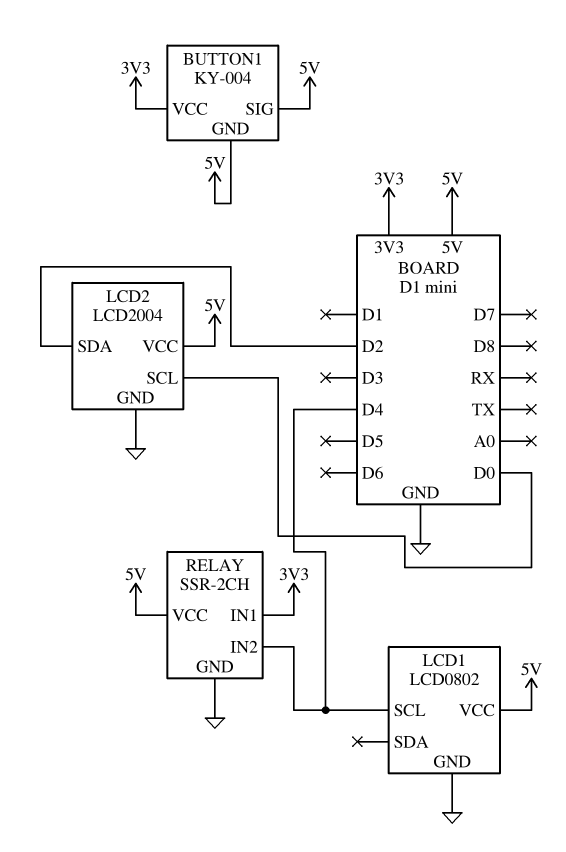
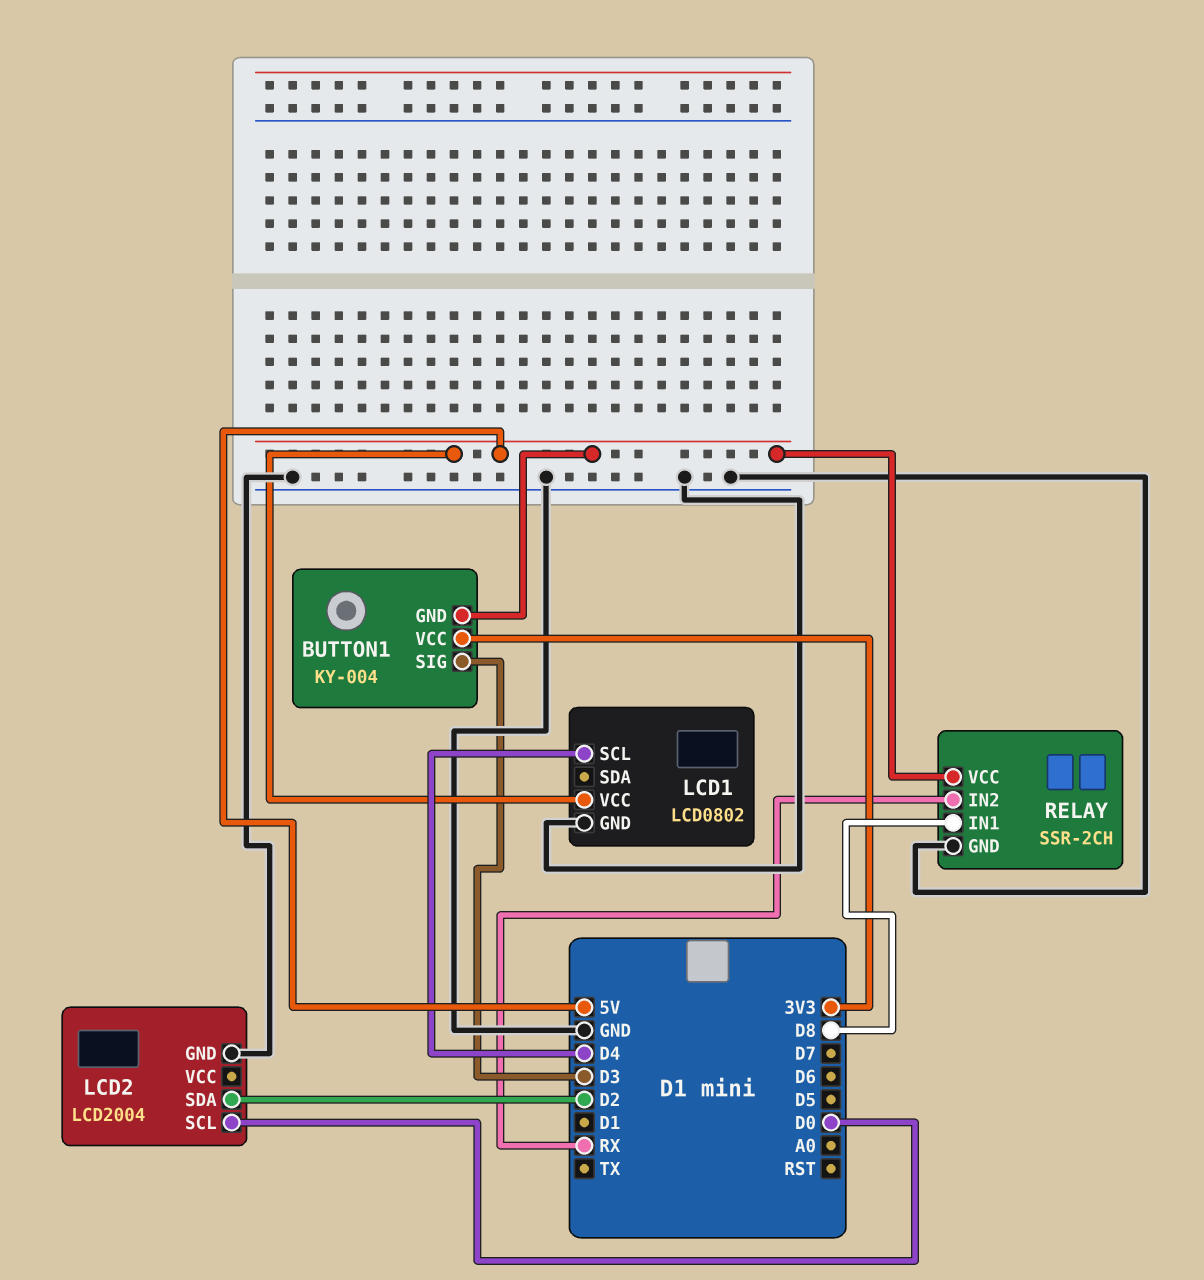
BUTTON1 pin SIG: 5V -> D3
LCD2 pin VCC: 5V -> none
RELAY pin IN1: 3V3 -> D8
RELAY pin IN2: D4 -> RX

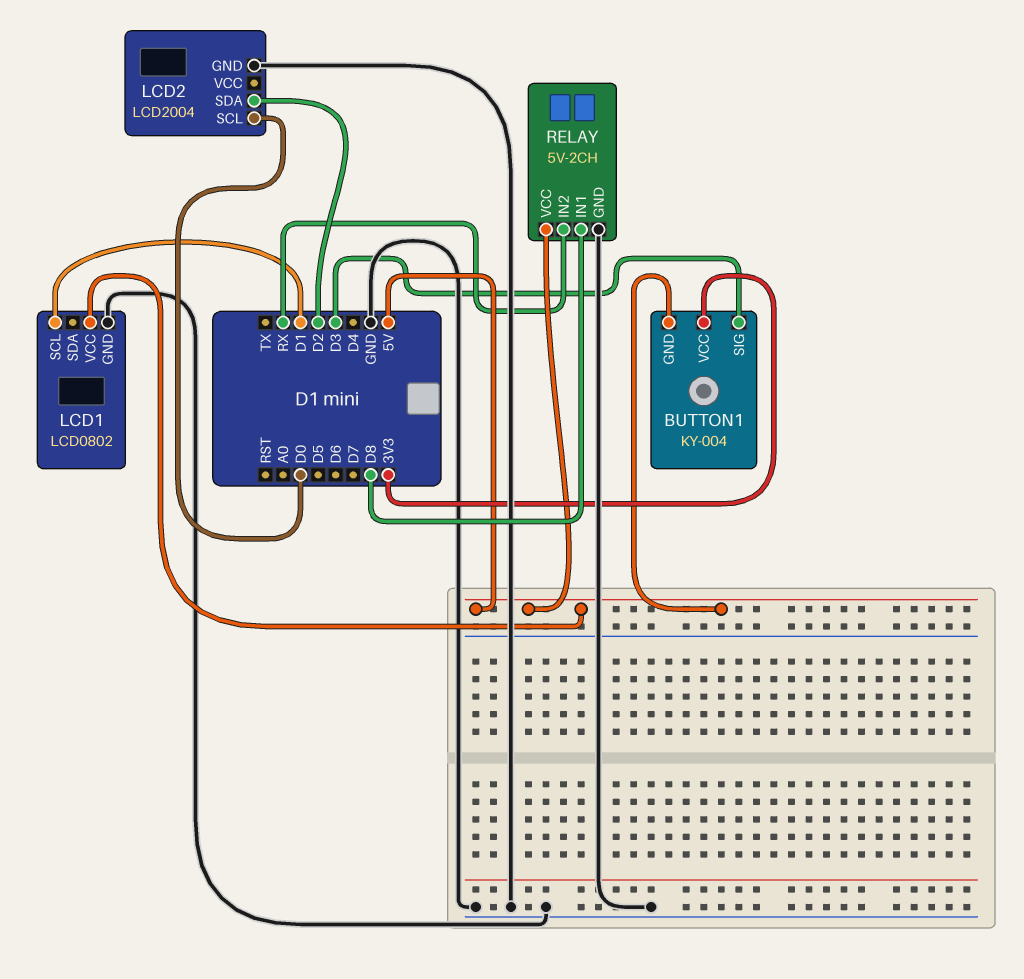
LCD1 pin SCL: D4 -> D1
RELAY: SSR-2CH -> 5V-2CH

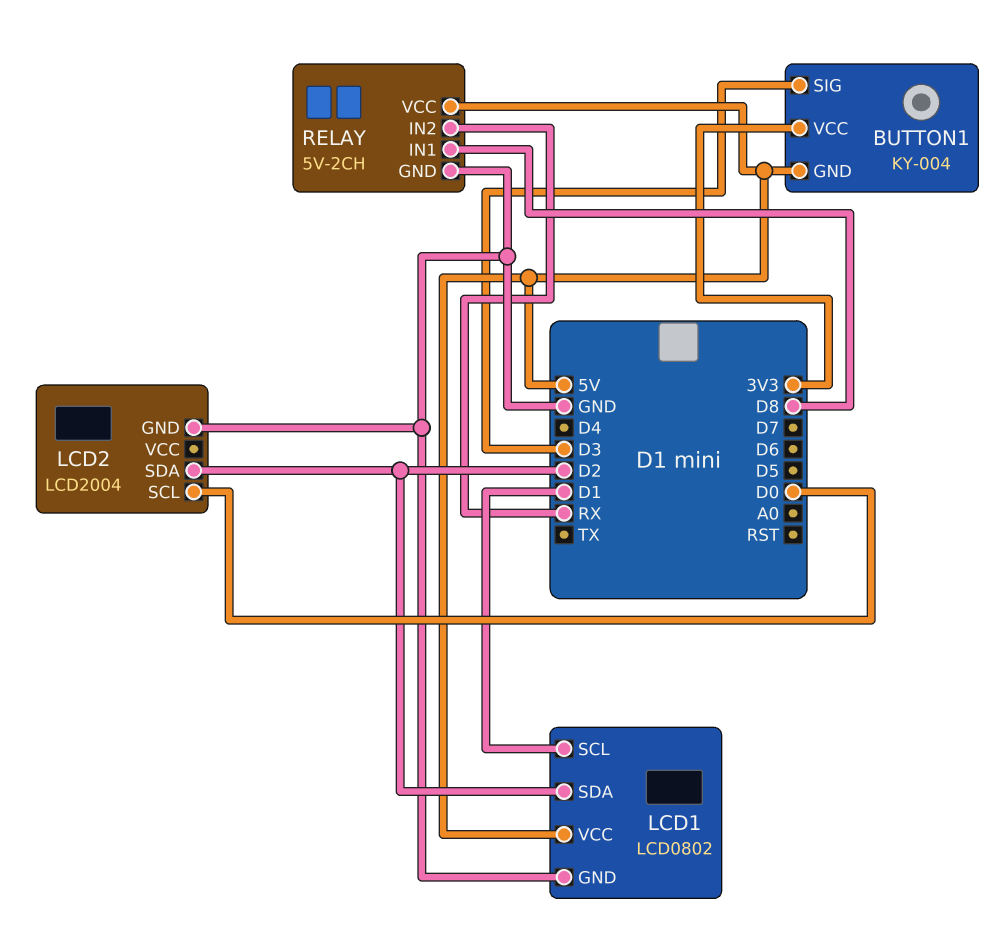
LCD1 pin SDA: none -> D2

